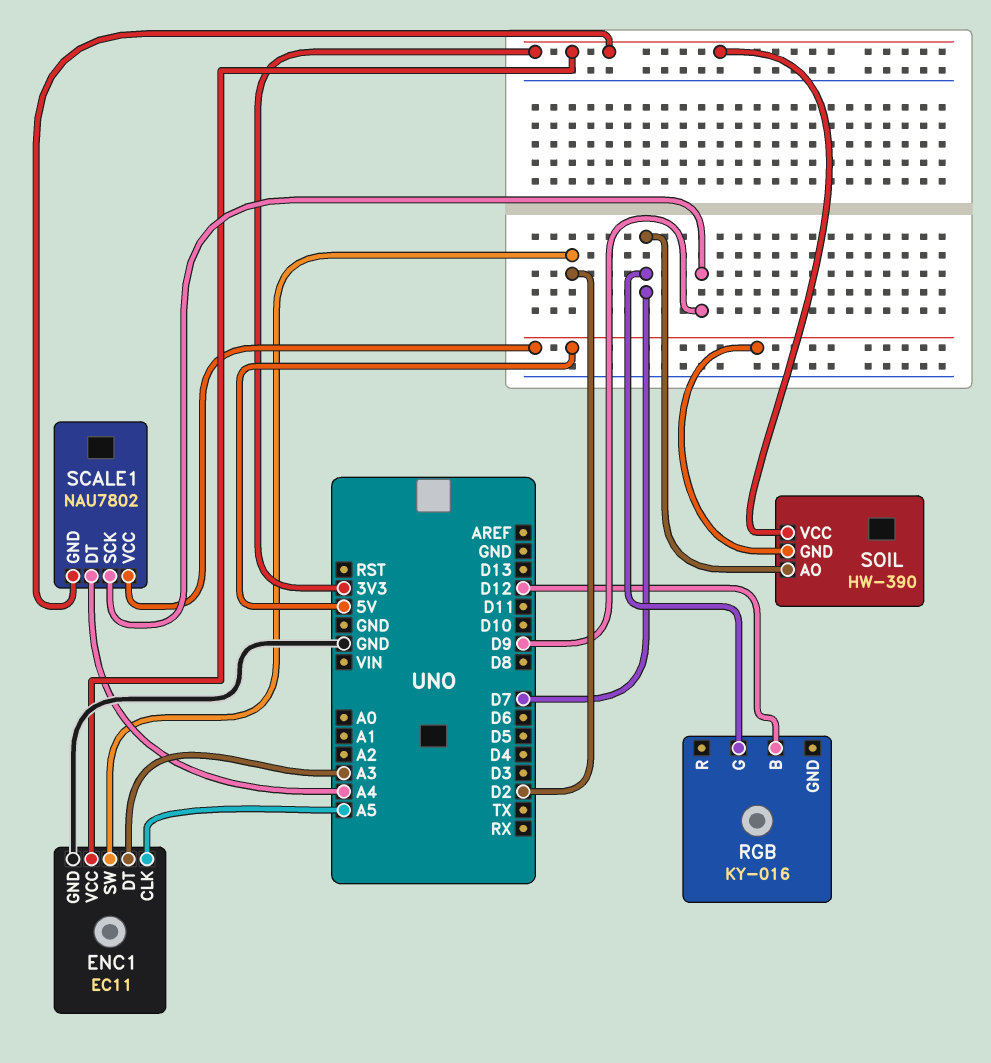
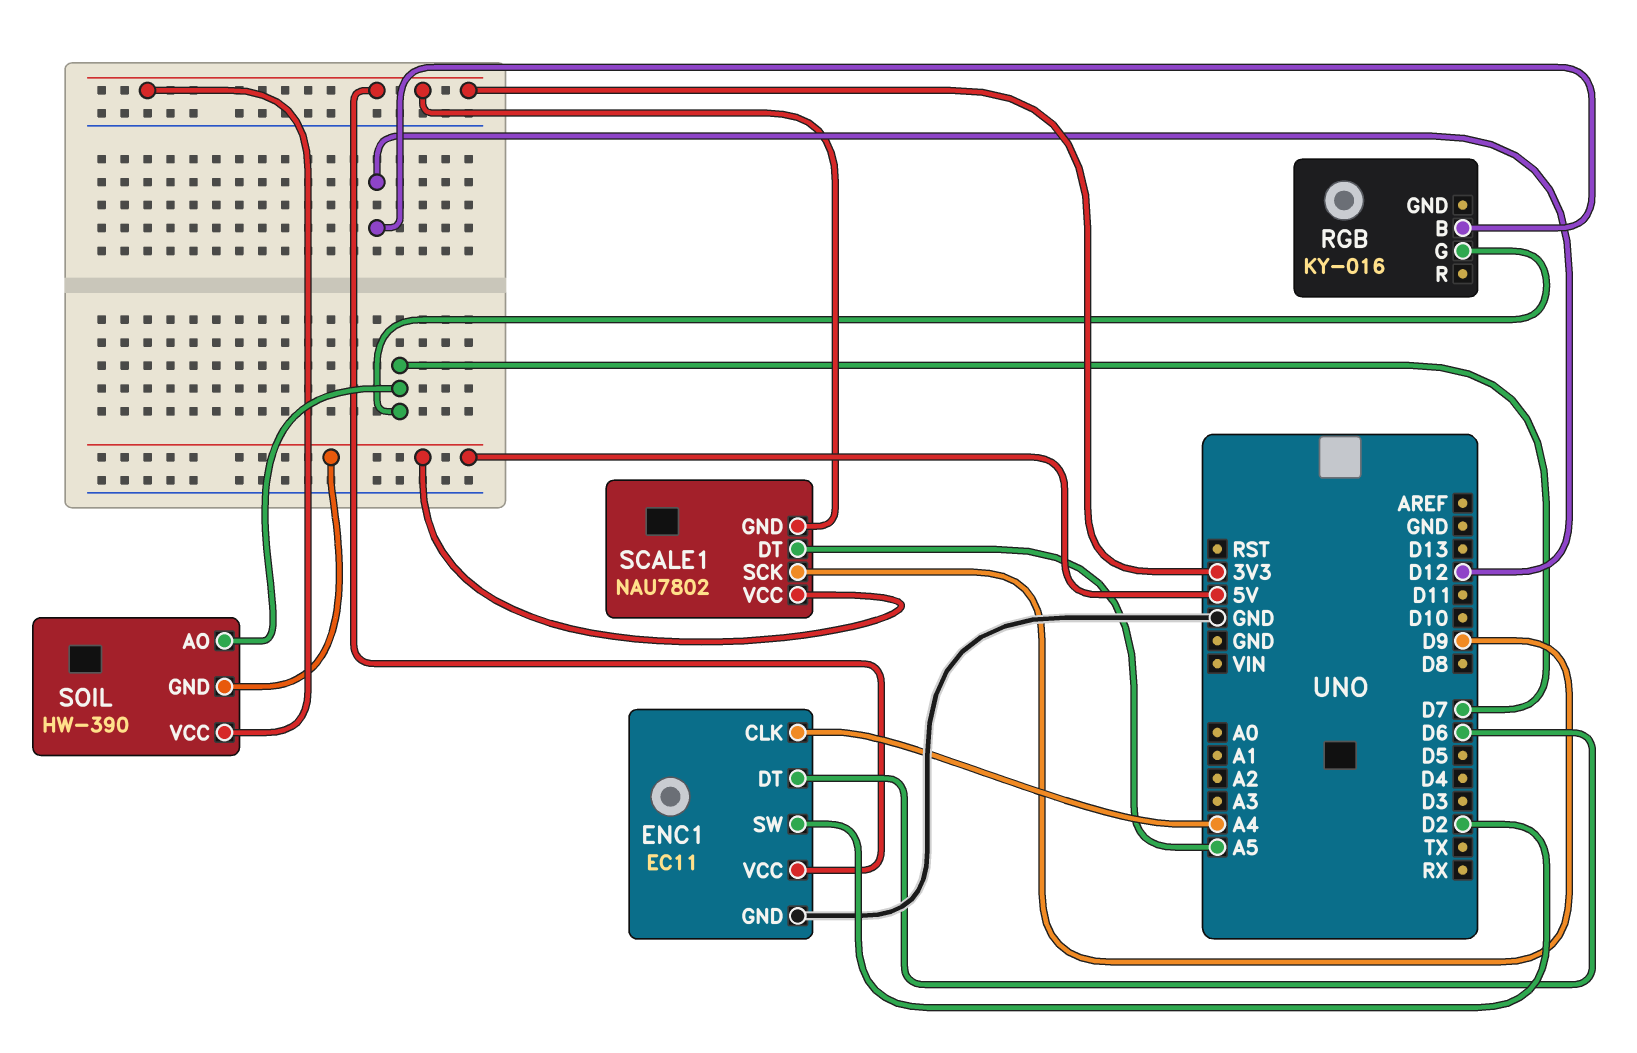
ENC1 pin CLK: A5 -> A4
ENC1 pin DT: A3 -> D6
SCALE1 pin DT: A4 -> A5

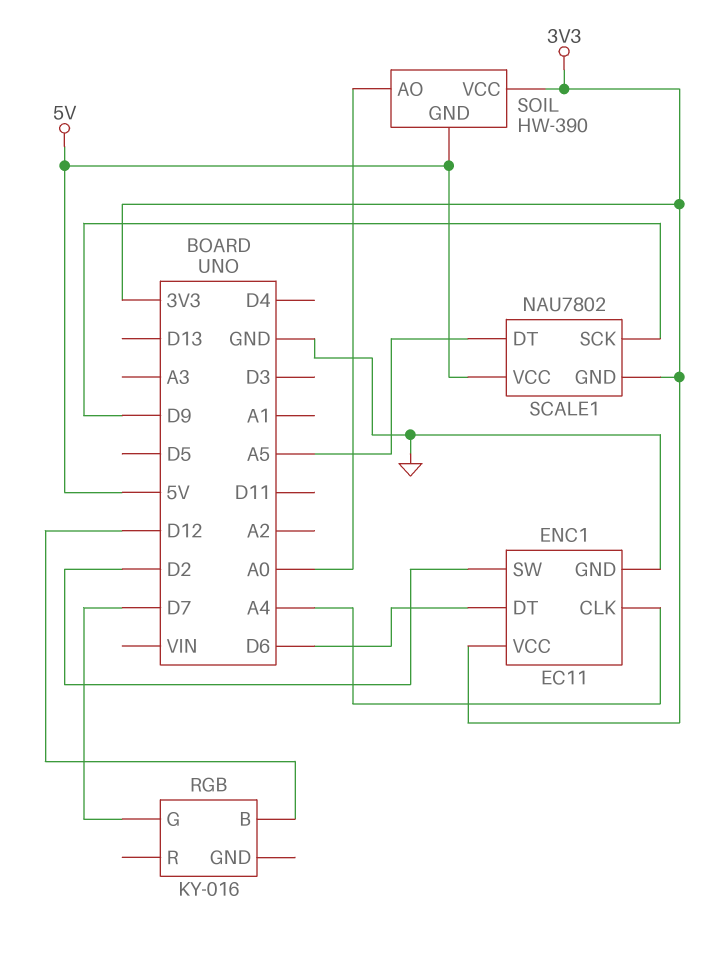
SOIL pin AO: D7 -> A0

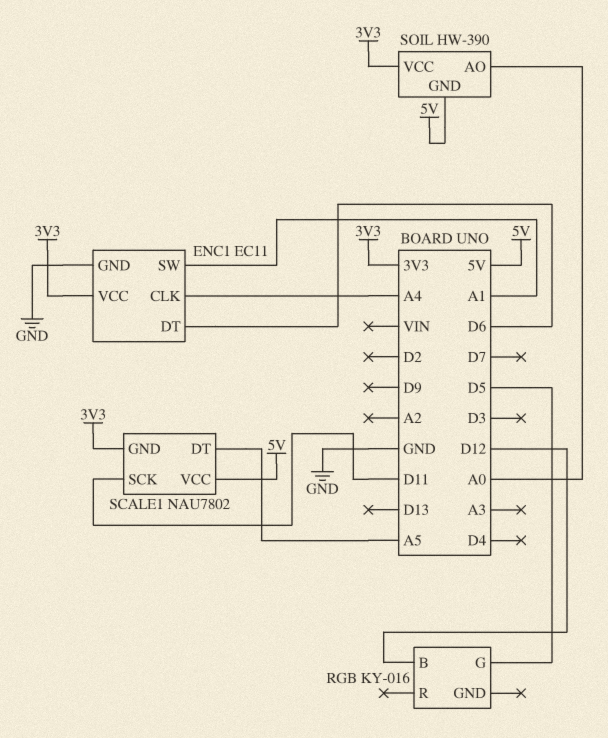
ENC1 pin SW: D2 -> A1
RGB pin G: D7 -> D5
SCALE1 pin SCK: D9 -> D11

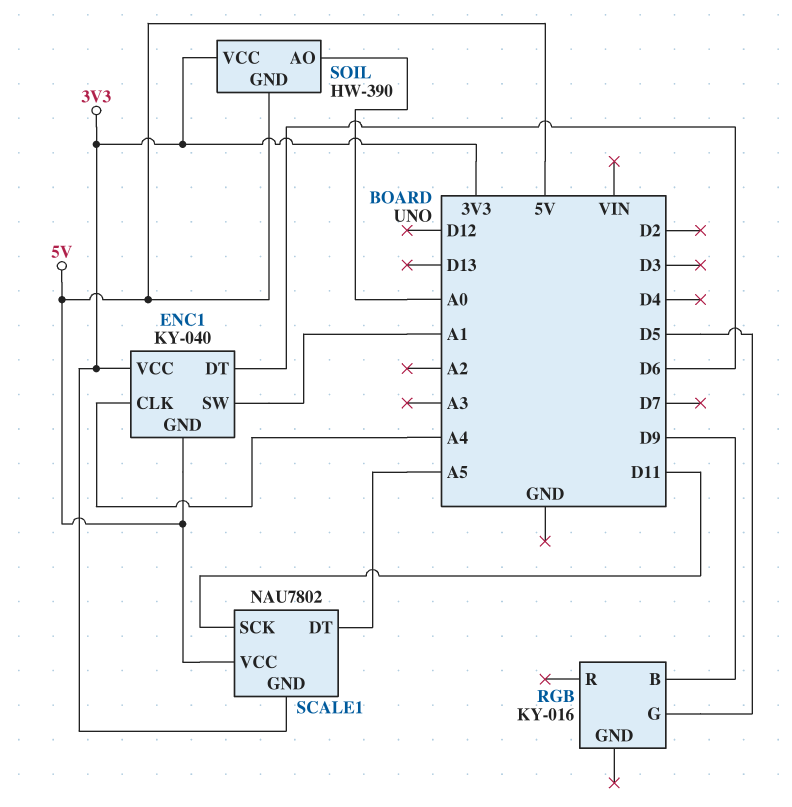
ENC1: EC11 -> KY-040
ENC1 pin GND: GND -> 5V
RGB pin B: D12 -> D9

